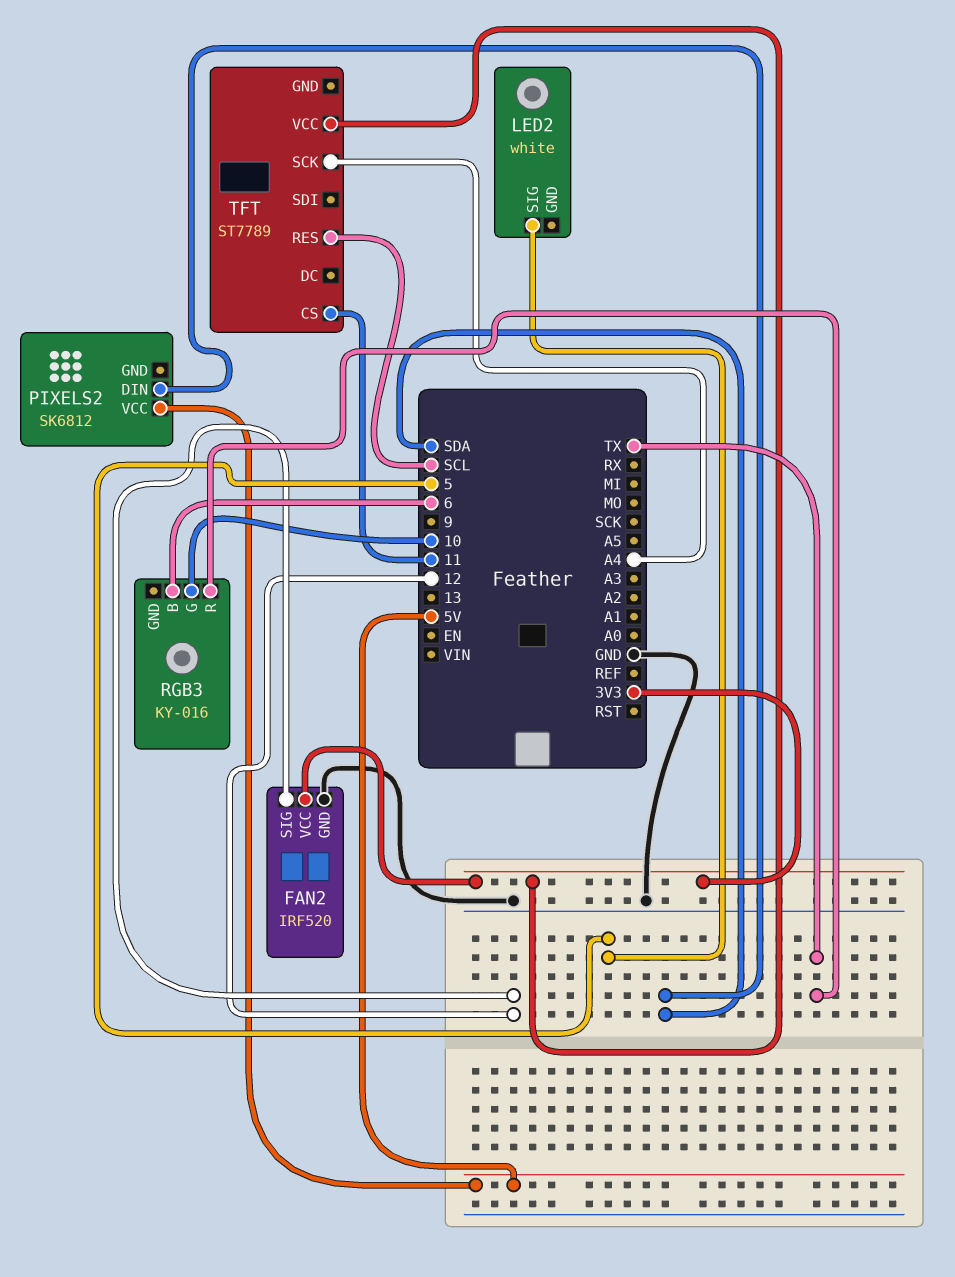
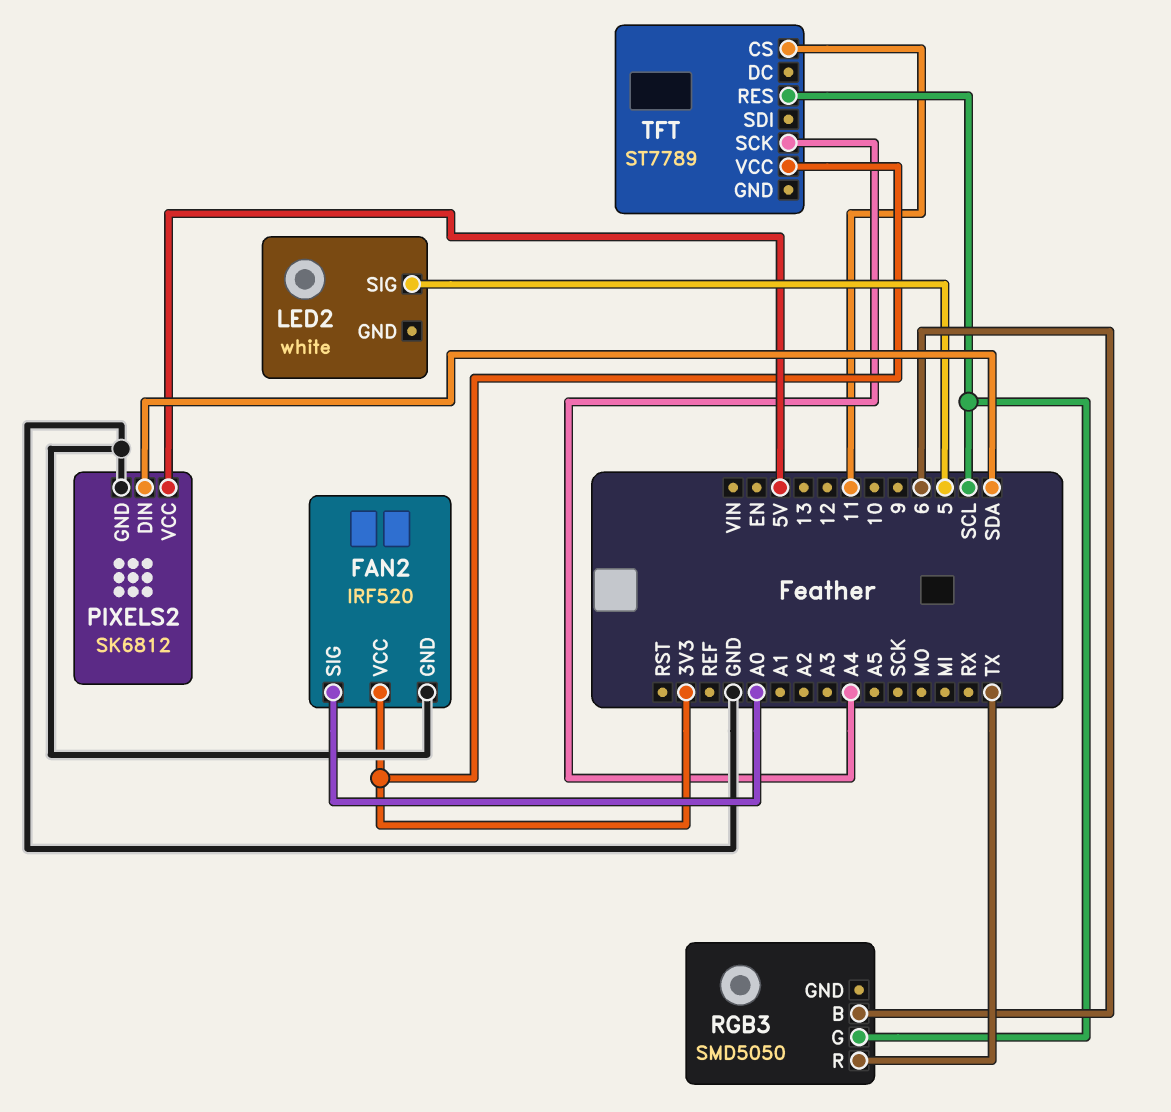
FAN2 pin SIG: 12 -> A0
PIXELS2 pin GND: none -> GND
RGB3: KY-016 -> SMD5050
RGB3 pin G: 10 -> SCL

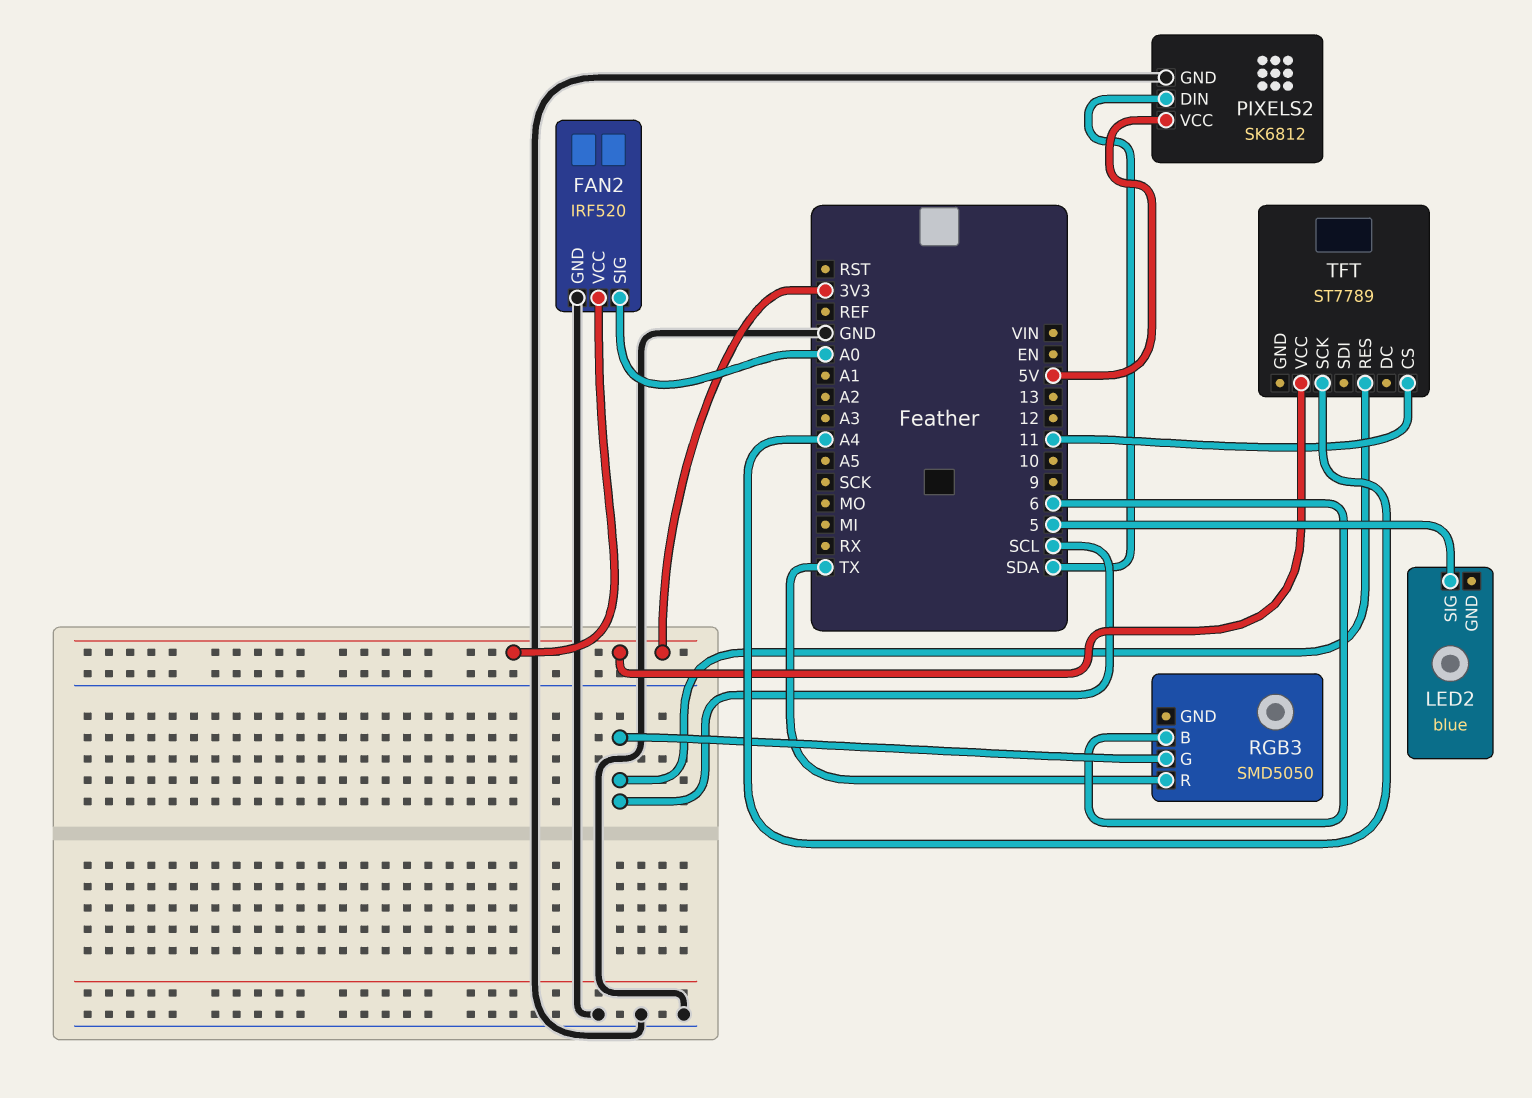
LED2: white -> blue

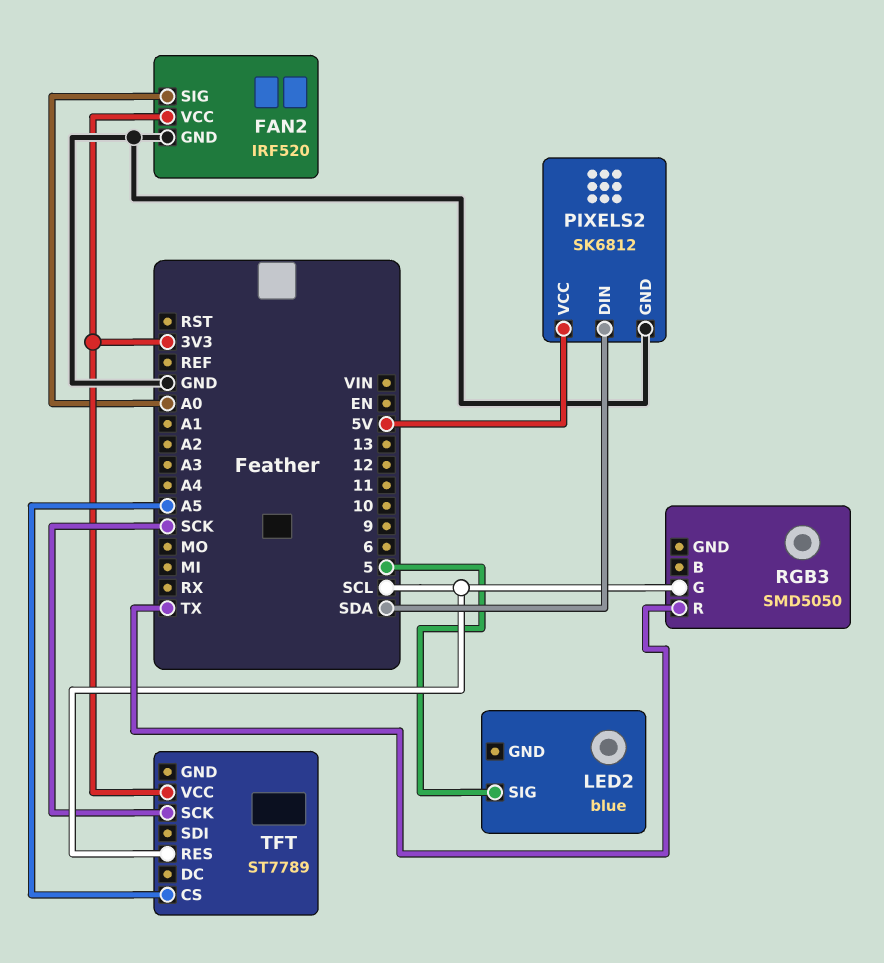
RGB3 pin B: 6 -> none
TFT pin CS: 11 -> A5
TFT pin SCK: A4 -> SCK

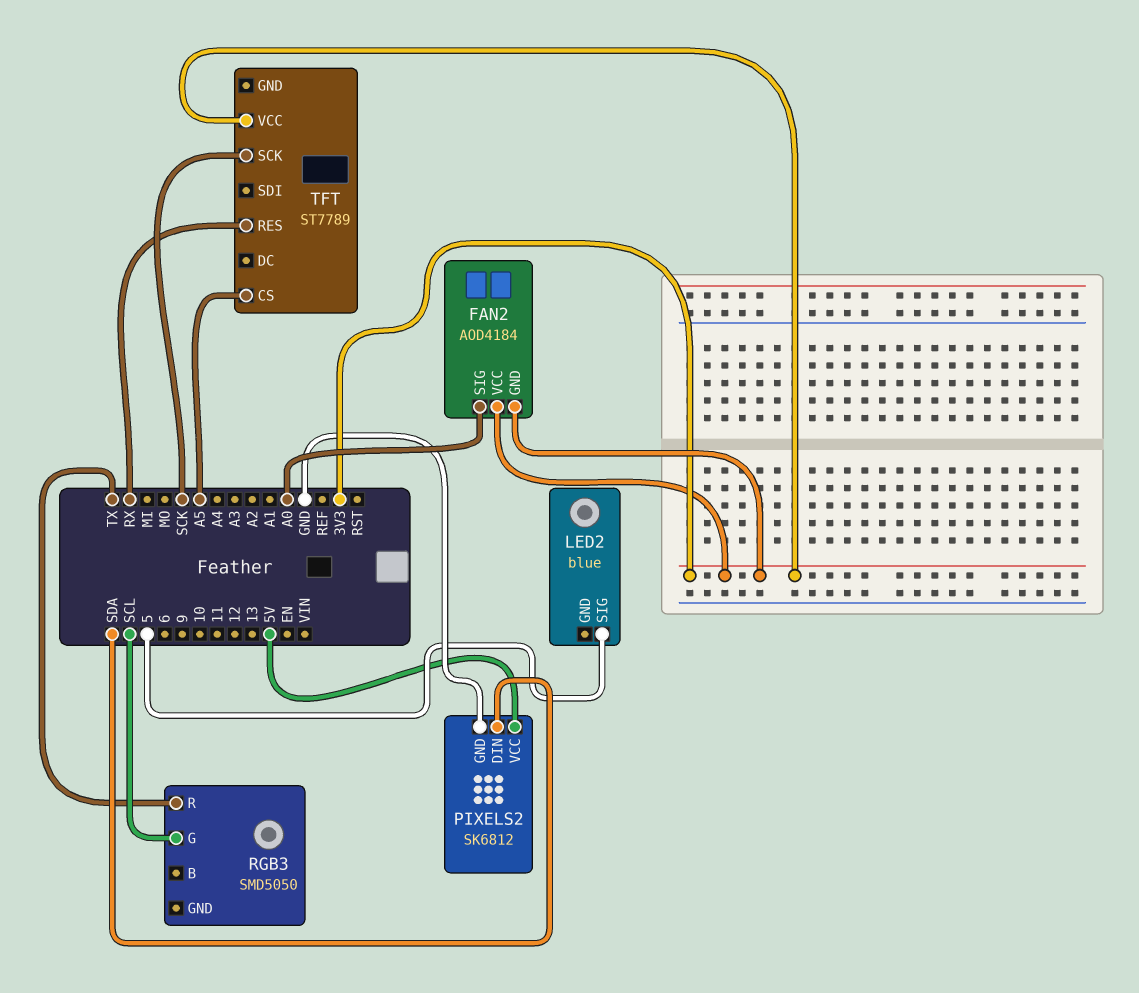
FAN2: IRF520 -> AOD4184
FAN2 pin GND: GND -> 3V3
TFT pin RES: SCL -> RX

